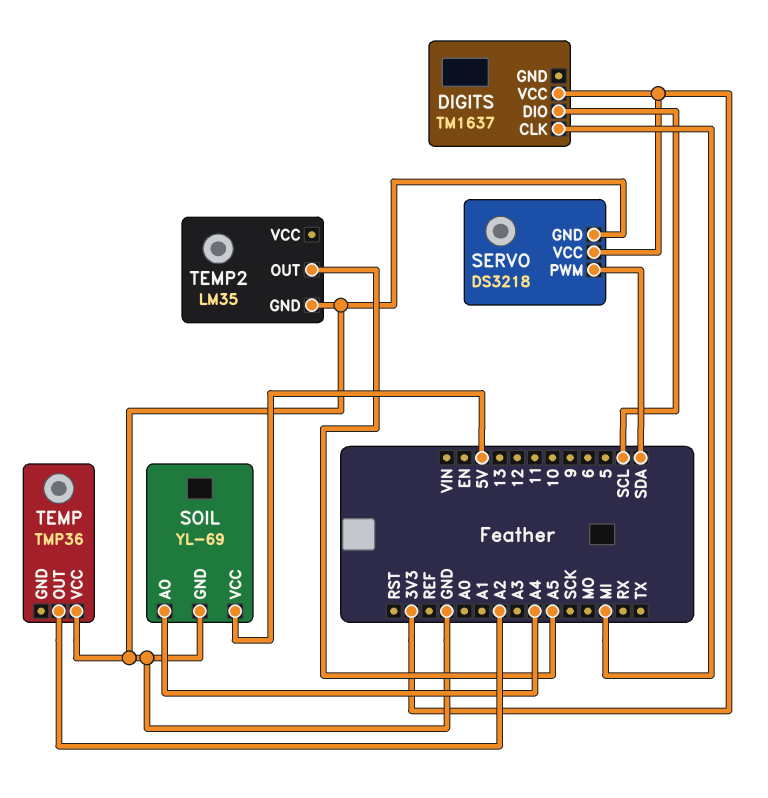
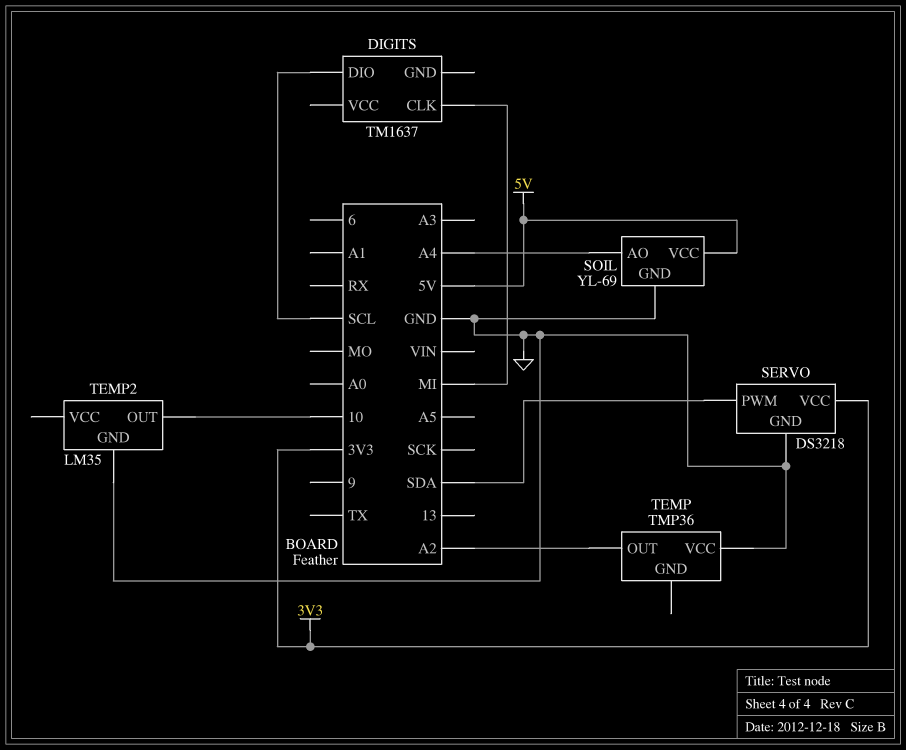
DIGITS pin VCC: 3V3 -> none
TEMP2 pin OUT: A5 -> 10

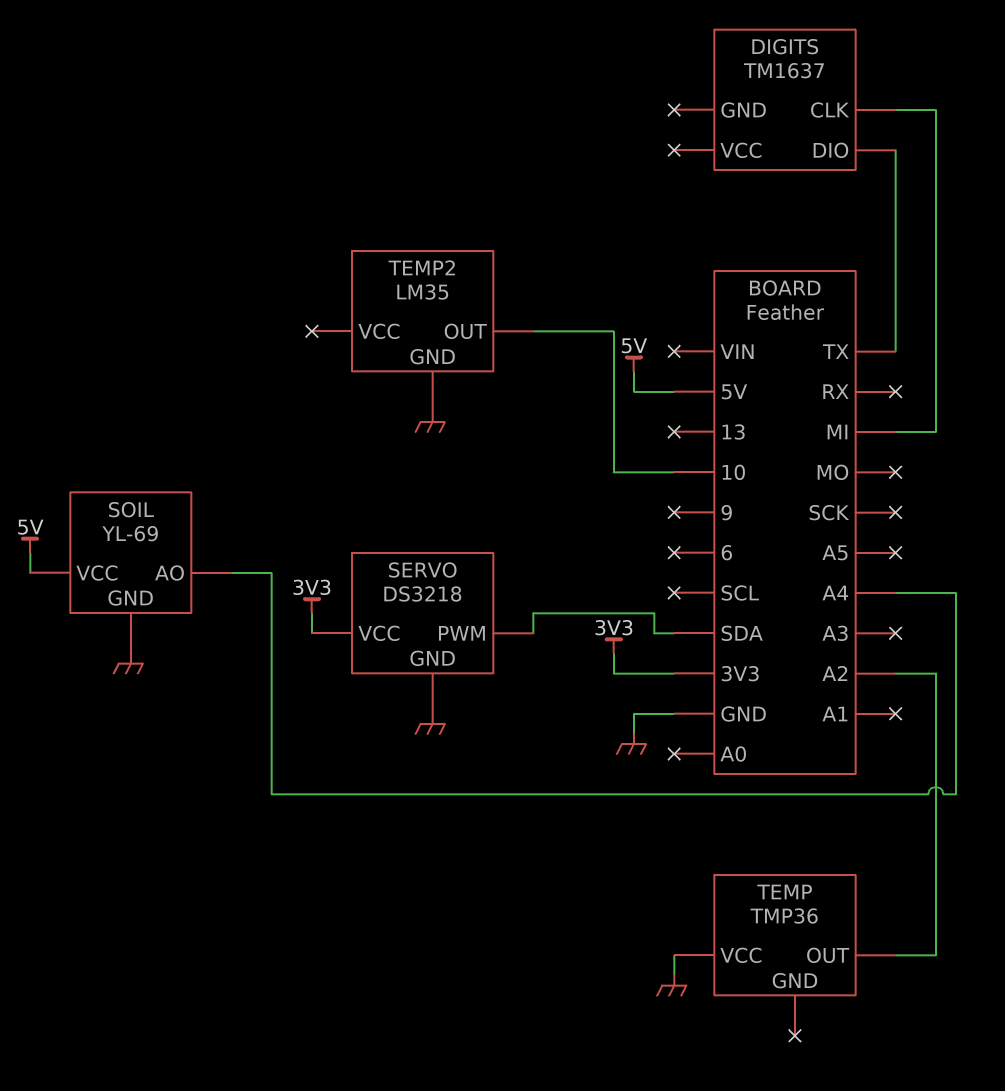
DIGITS pin DIO: SCL -> TX

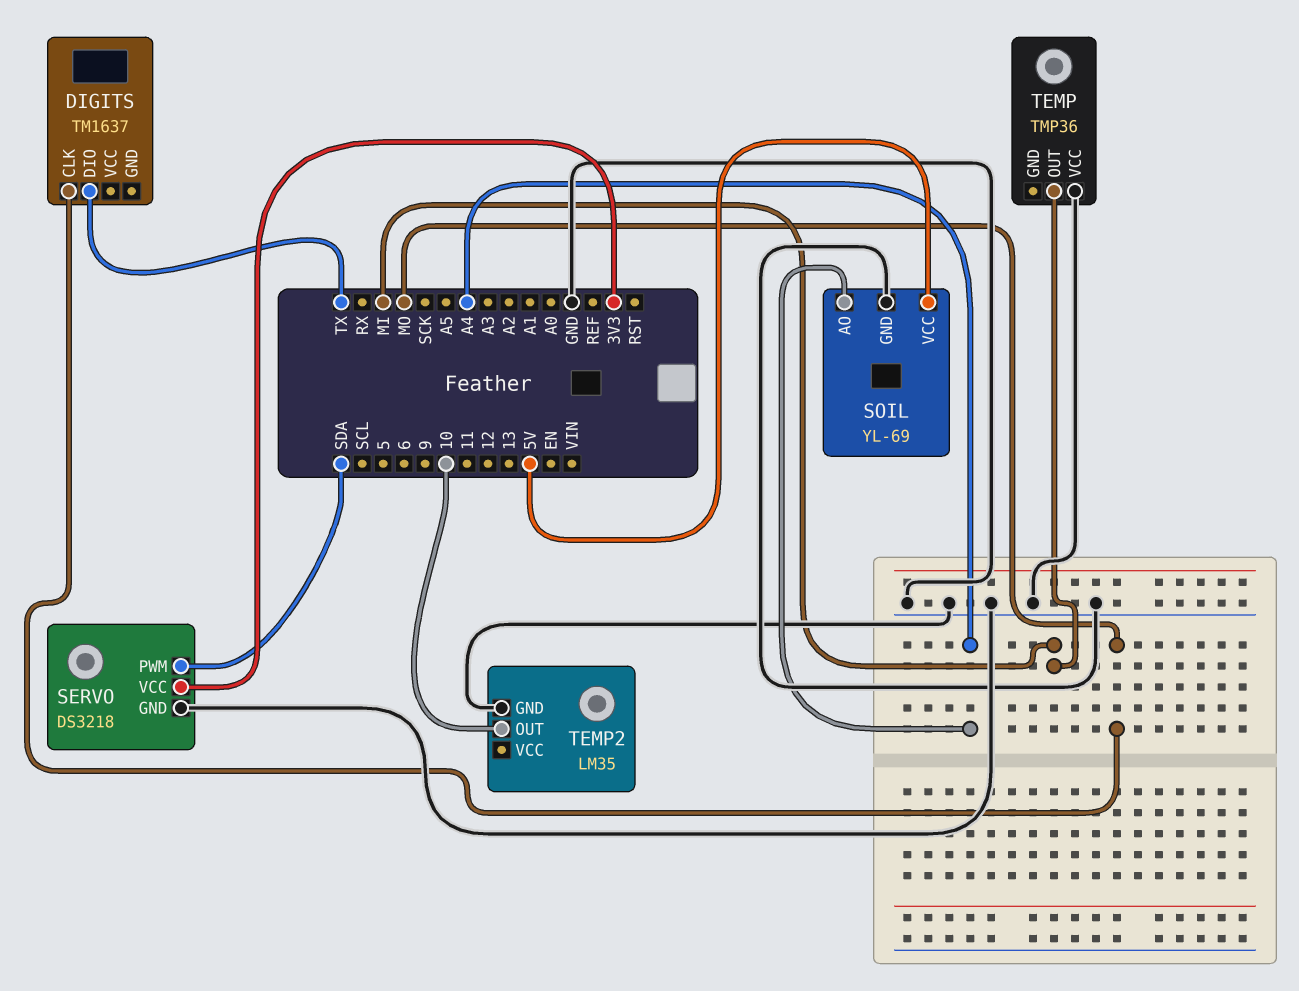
DIGITS pin CLK: MI -> MO
TEMP pin OUT: A2 -> MI

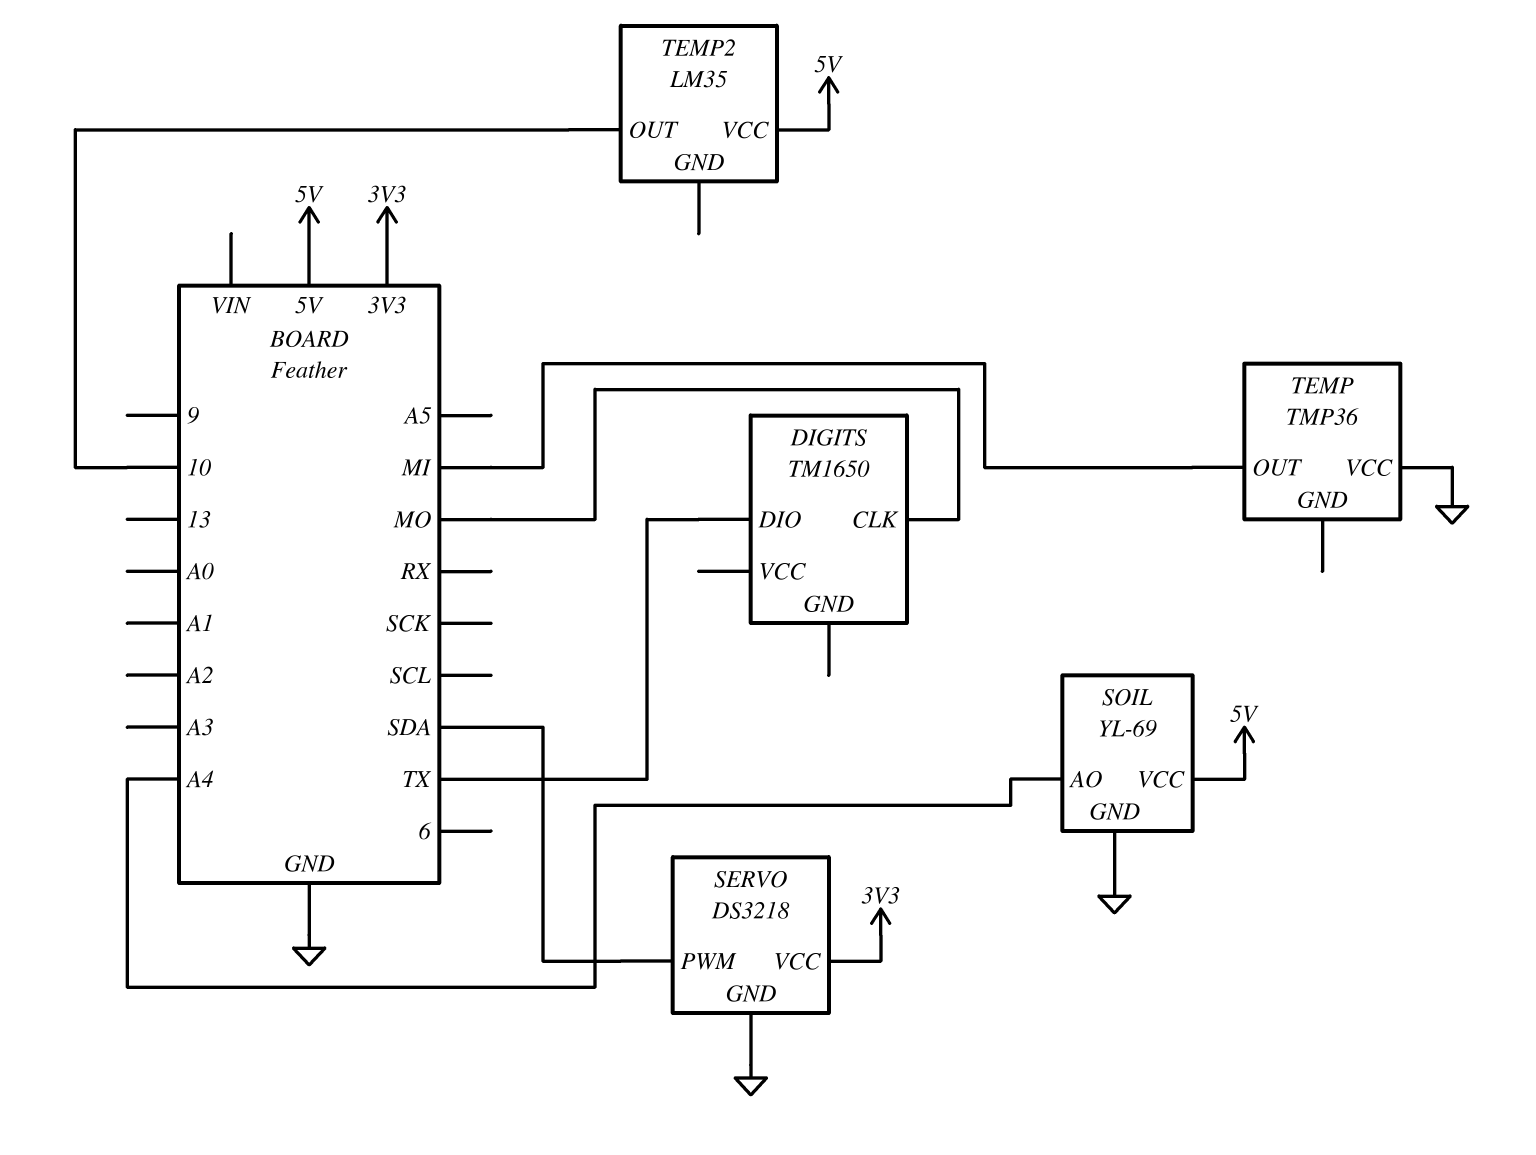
DIGITS: TM1637 -> TM1650
TEMP2 pin GND: GND -> none
TEMP2 pin VCC: none -> 5V

